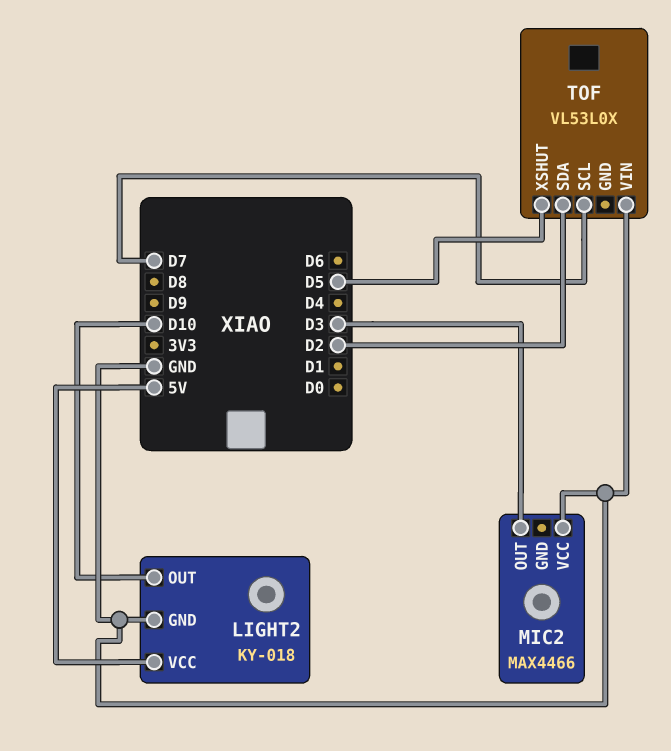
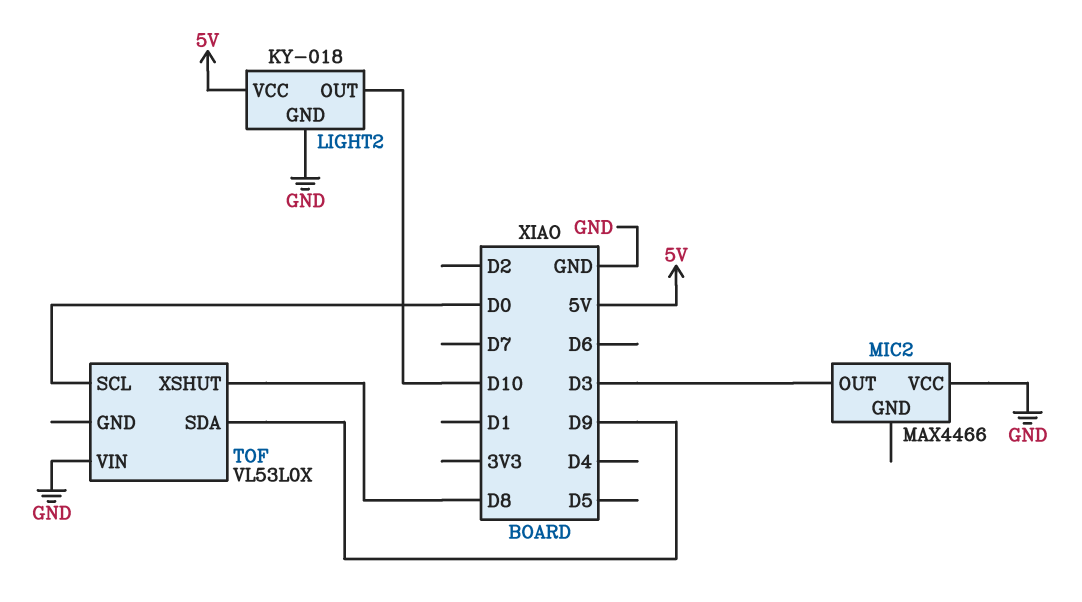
TOF pin SCL: D7 -> D0
TOF pin SDA: D2 -> D9
TOF pin XSHUT: D5 -> D8

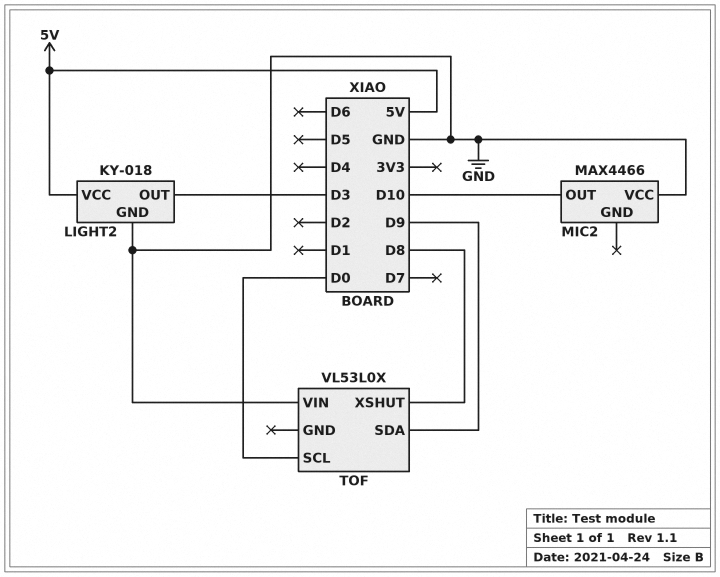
LIGHT2 pin OUT: D10 -> D3
MIC2 pin OUT: D3 -> D10

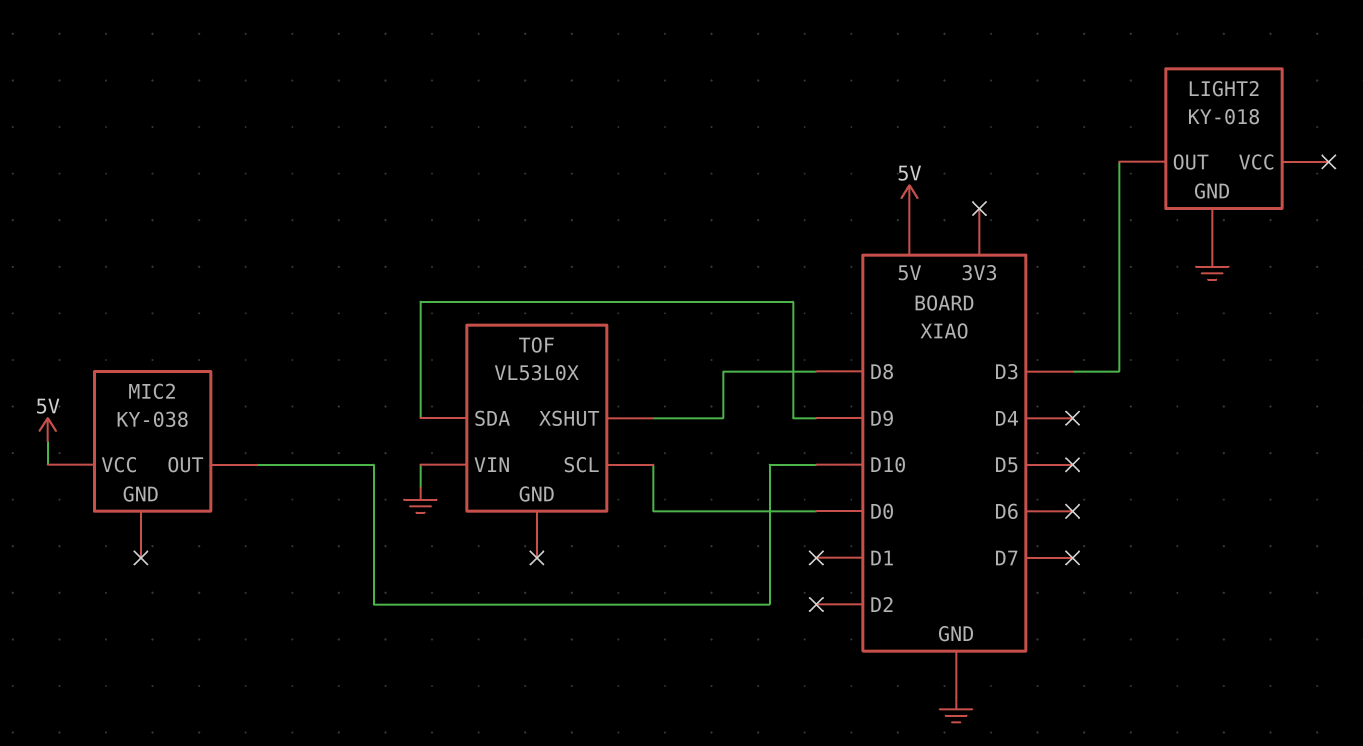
LIGHT2 pin VCC: 5V -> none
MIC2: MAX4466 -> KY-038
MIC2 pin VCC: GND -> 5V

